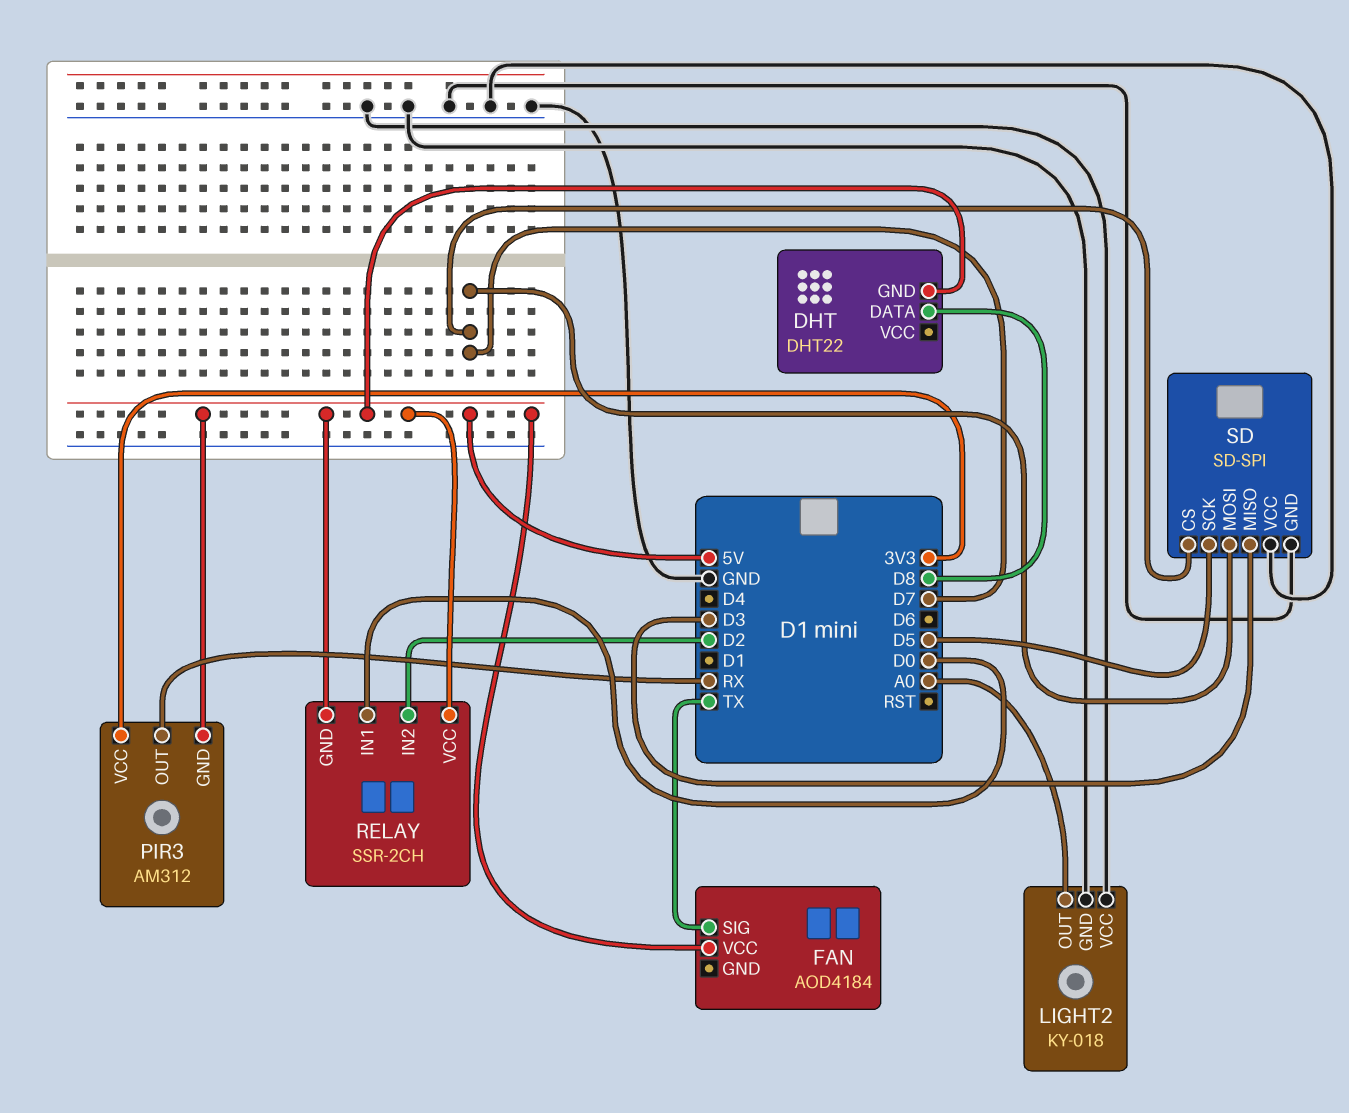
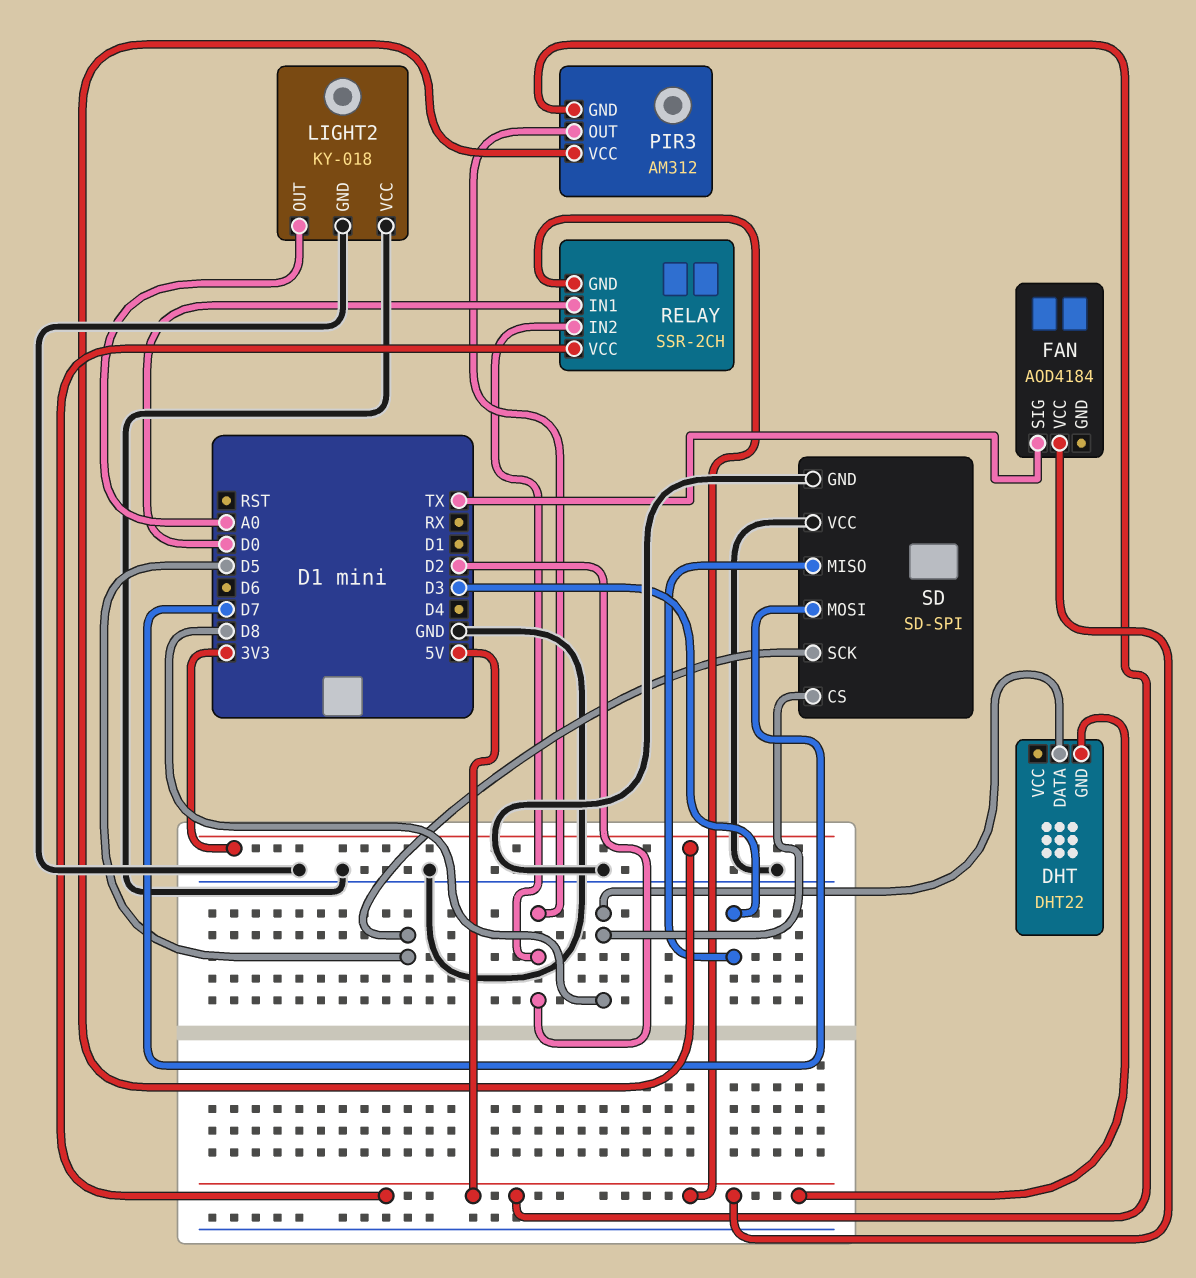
PIR3 pin OUT: RX -> D2
SD pin CS: D7 -> D8

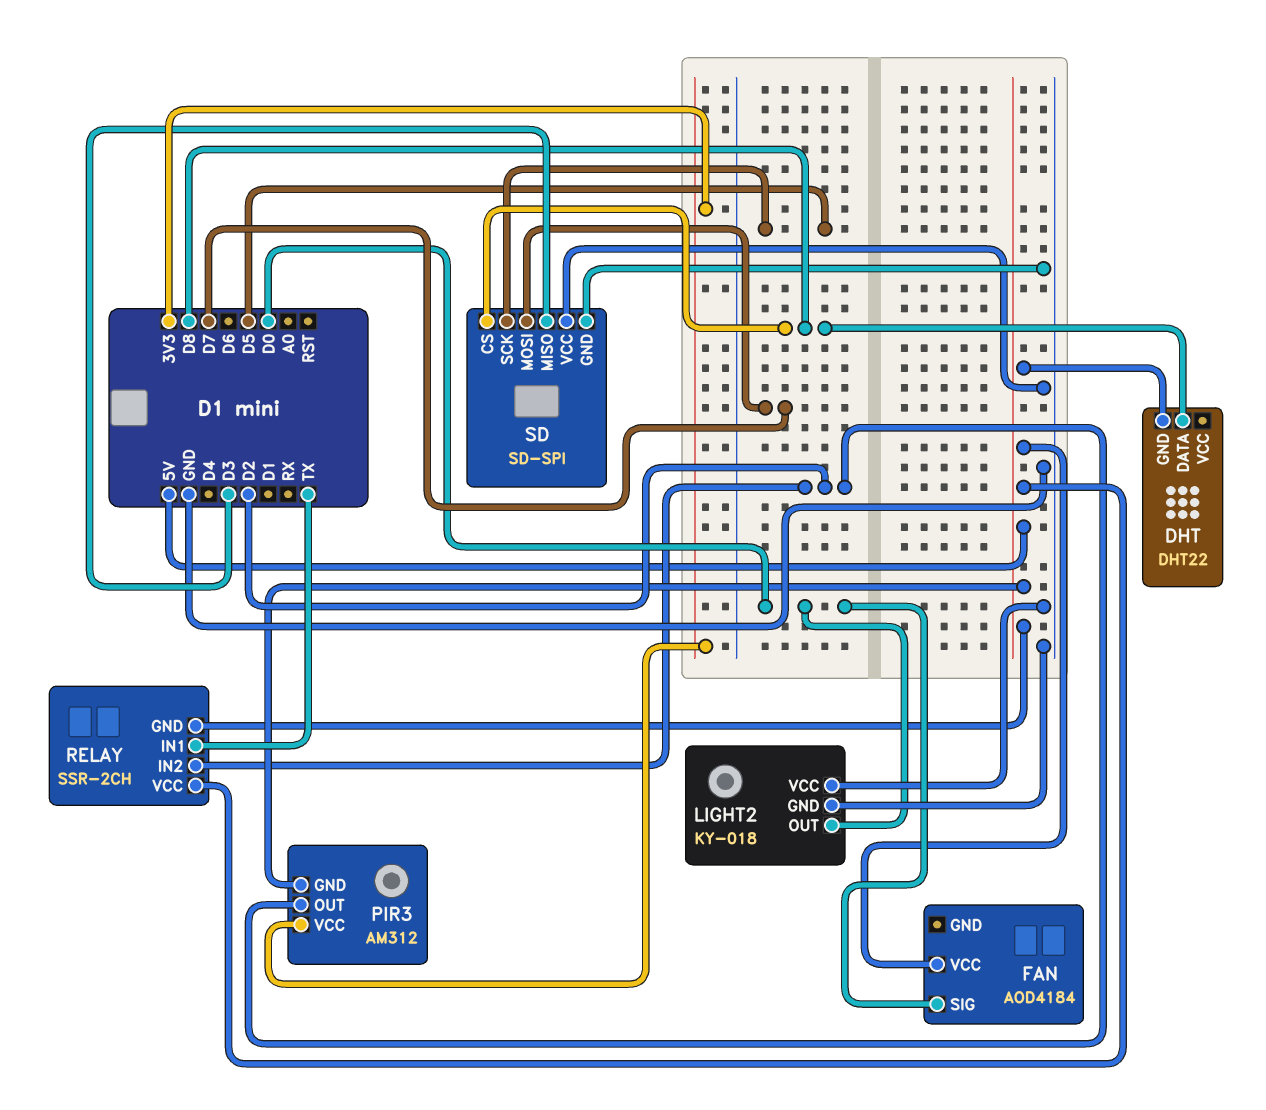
FAN pin SIG: TX -> D0
LIGHT2 pin OUT: A0 -> D0
RELAY pin IN1: D0 -> TX

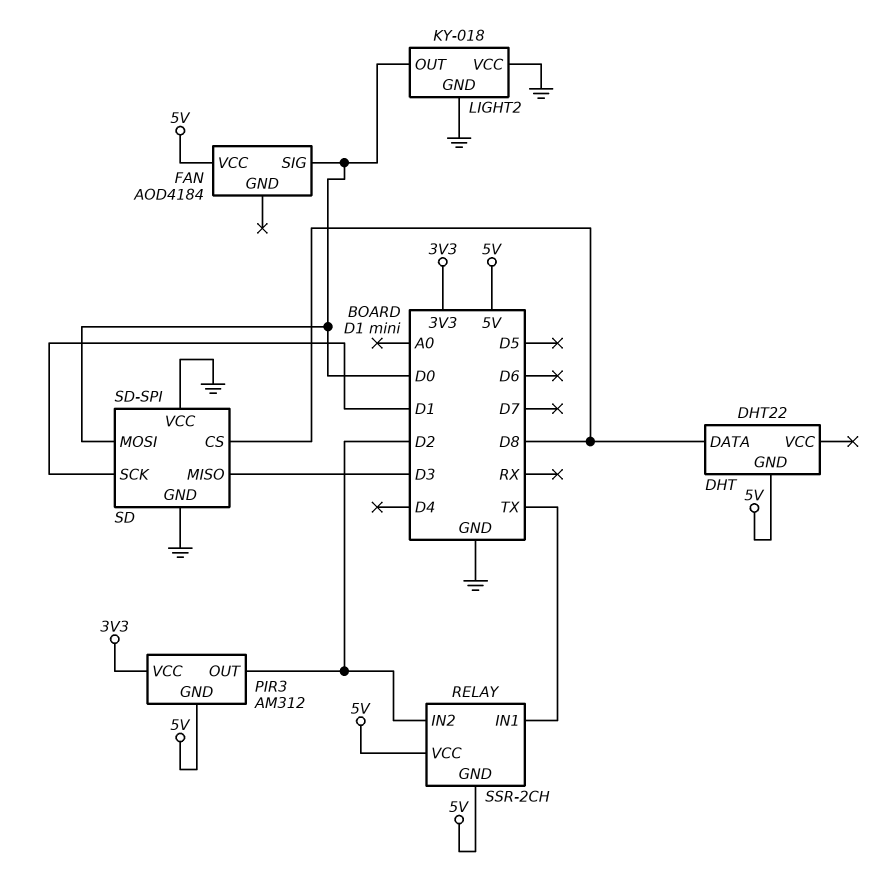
SD pin MOSI: D7 -> D0
SD pin SCK: D5 -> D1

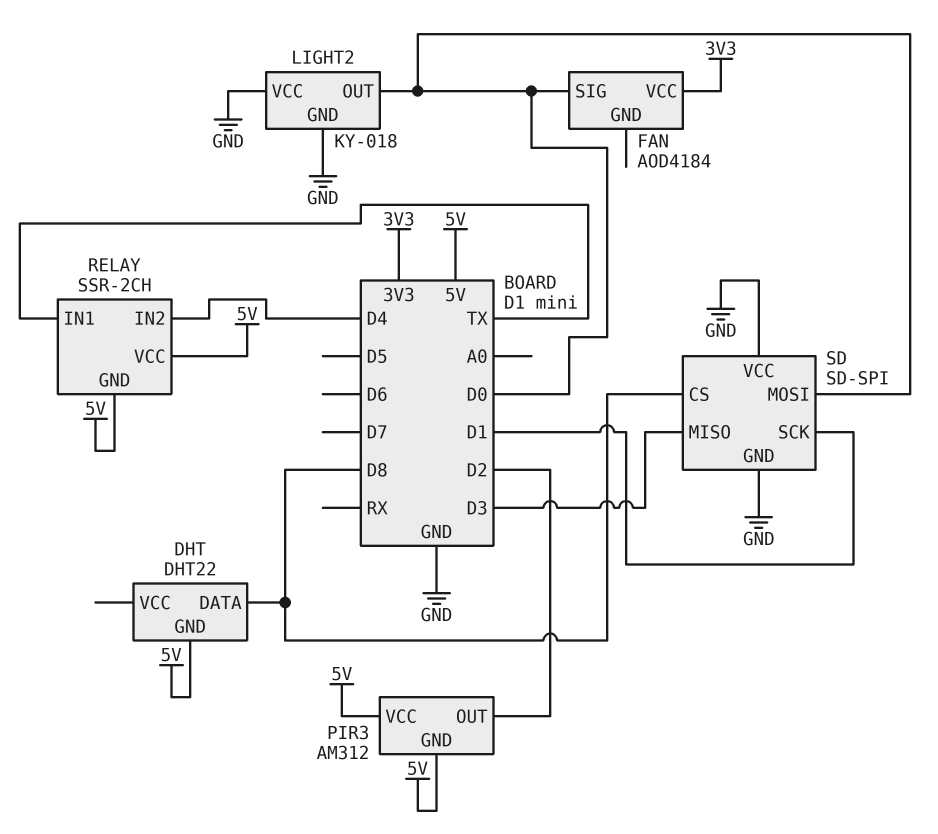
FAN pin VCC: 5V -> 3V3
PIR3 pin VCC: 3V3 -> 5V
RELAY pin IN2: D2 -> D4

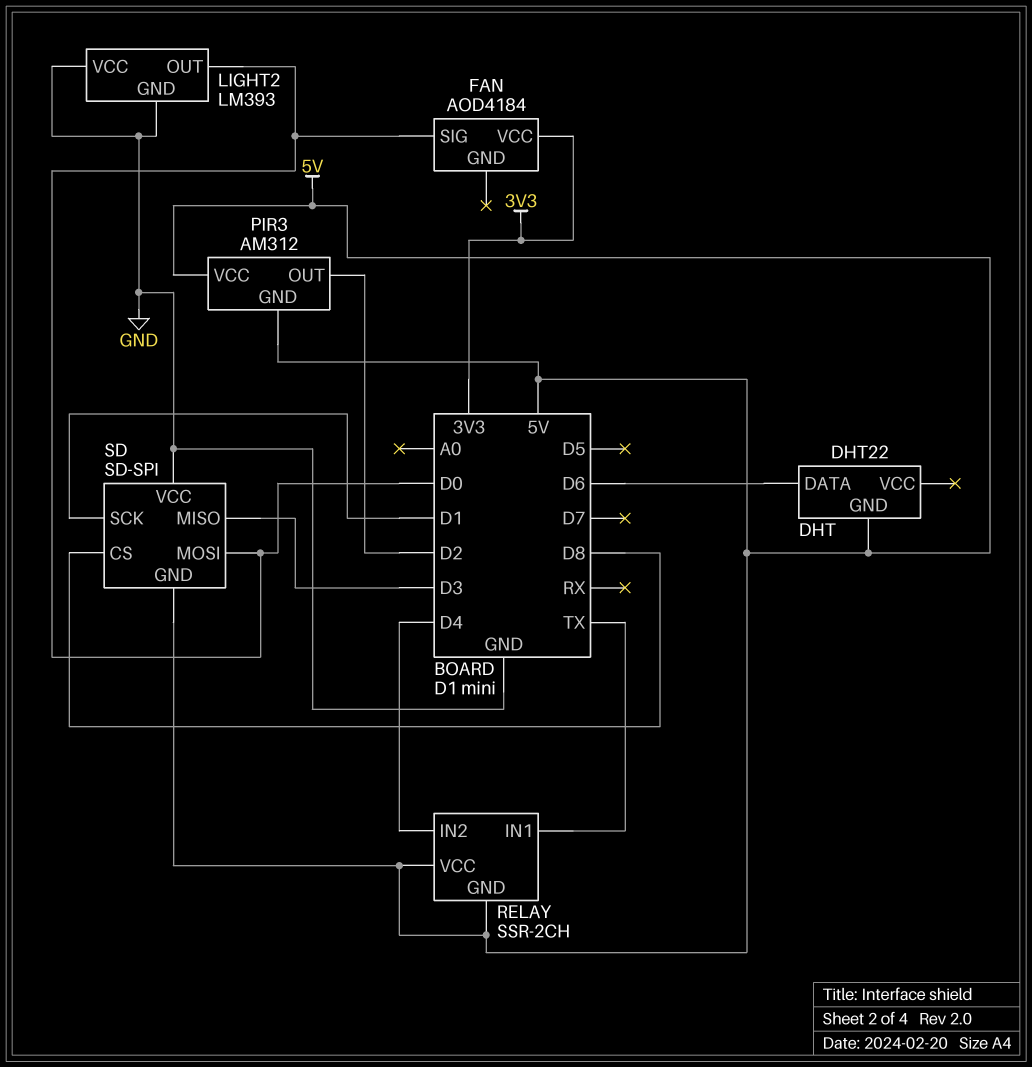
DHT pin DATA: D8 -> D6
LIGHT2: KY-018 -> LM393
SD pin GND: GND -> 5V

